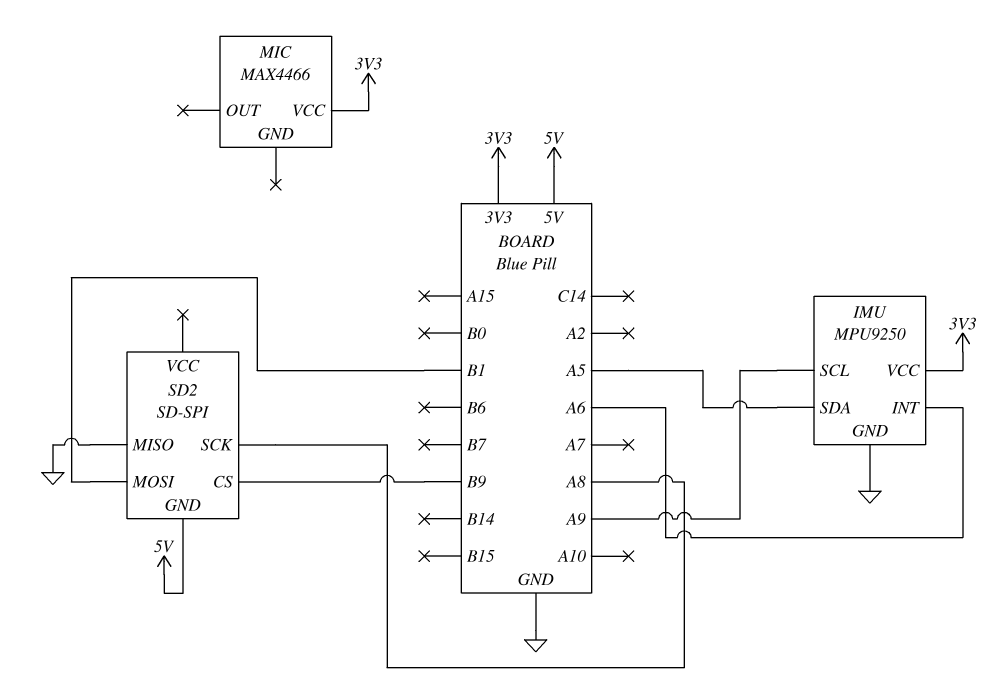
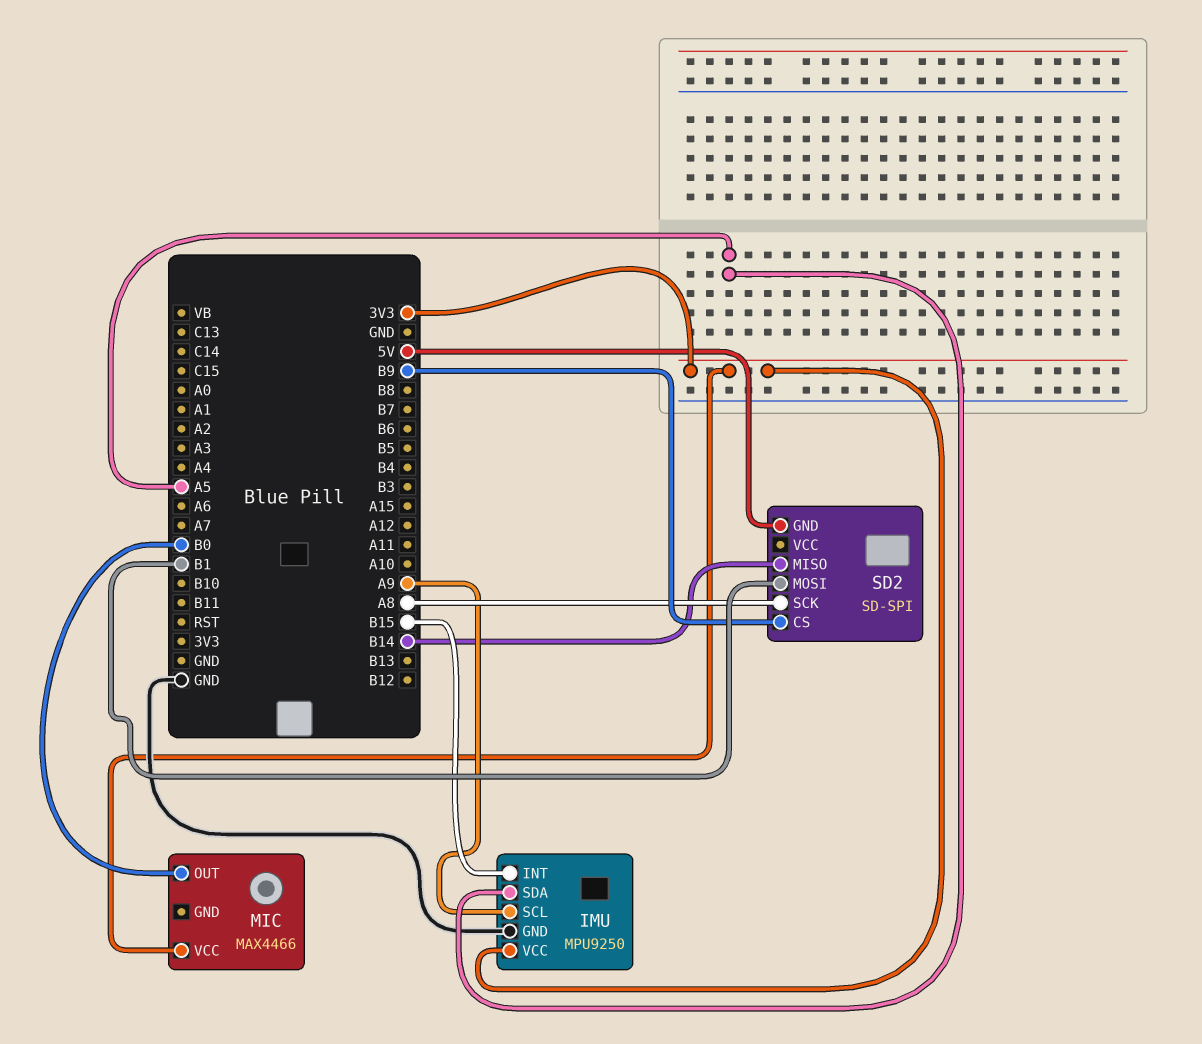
IMU pin INT: A6 -> B15
MIC pin OUT: none -> B0
SD2 pin MISO: GND -> B14

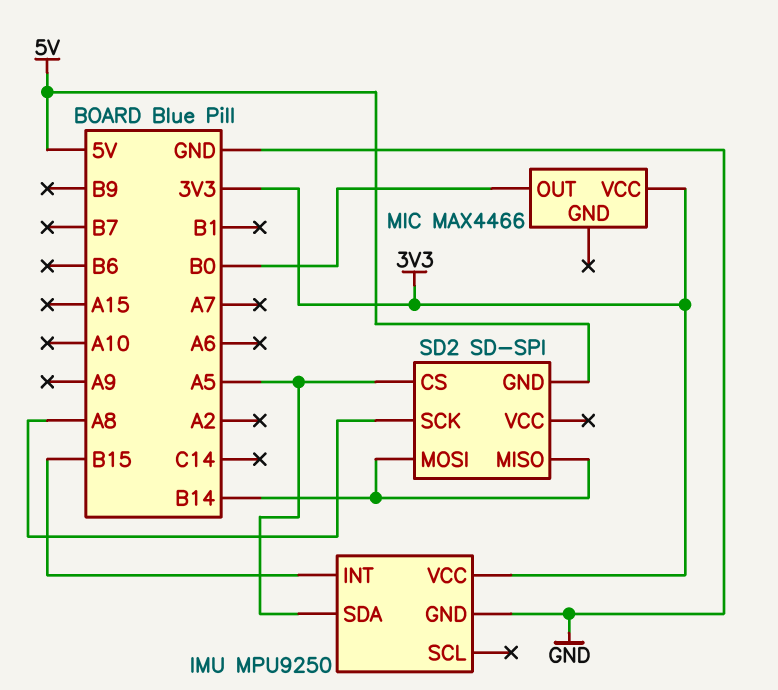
IMU pin SCL: A9 -> none
SD2 pin CS: B9 -> A5
SD2 pin MOSI: B1 -> B14

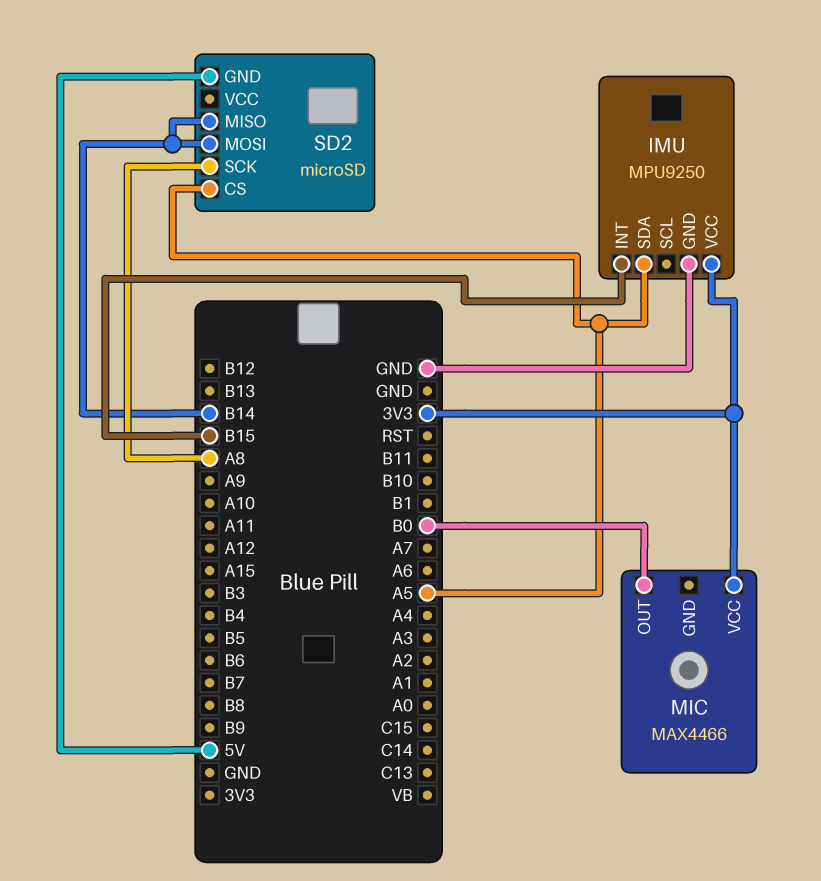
SD2: SD-SPI -> microSD

